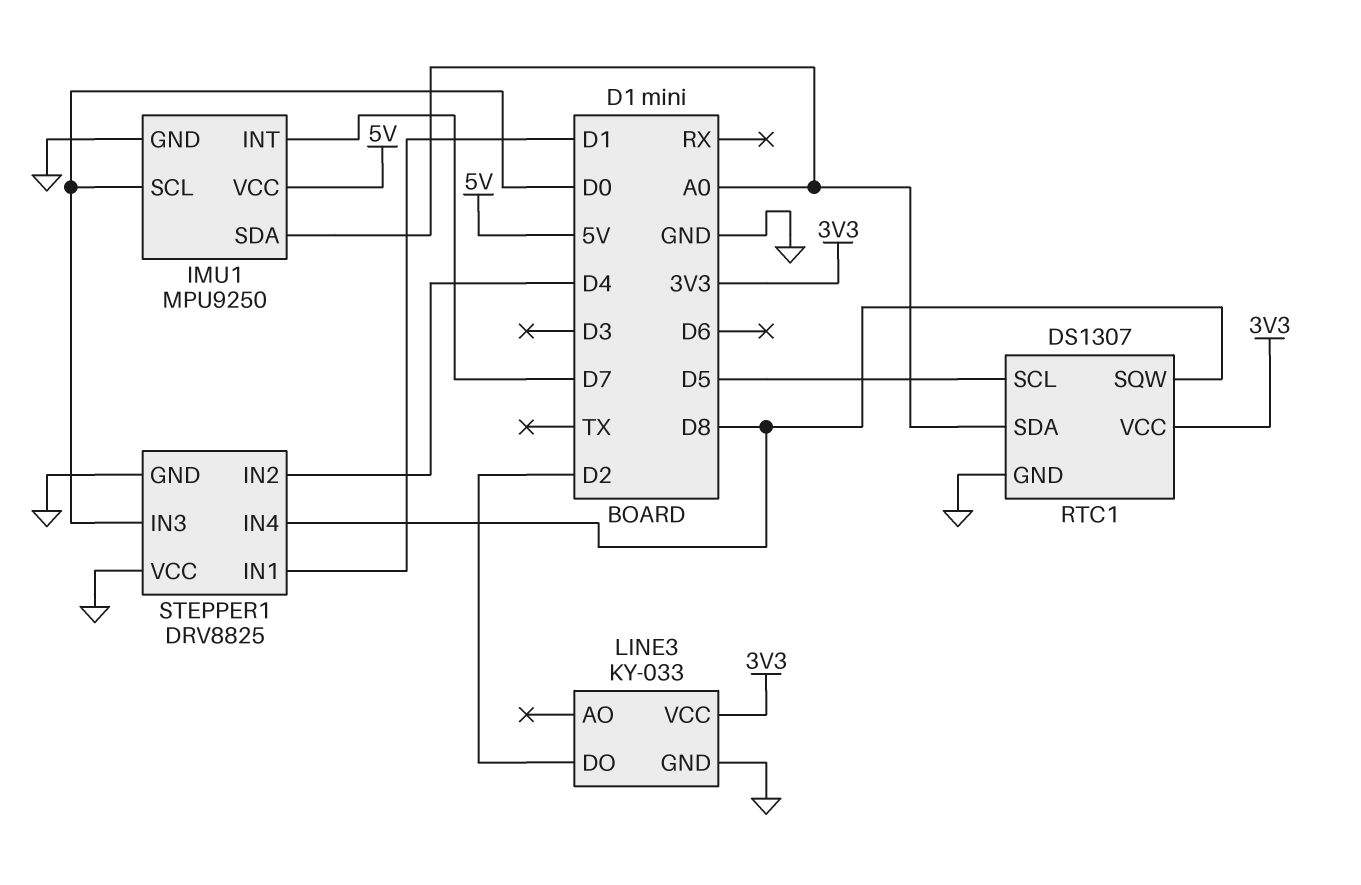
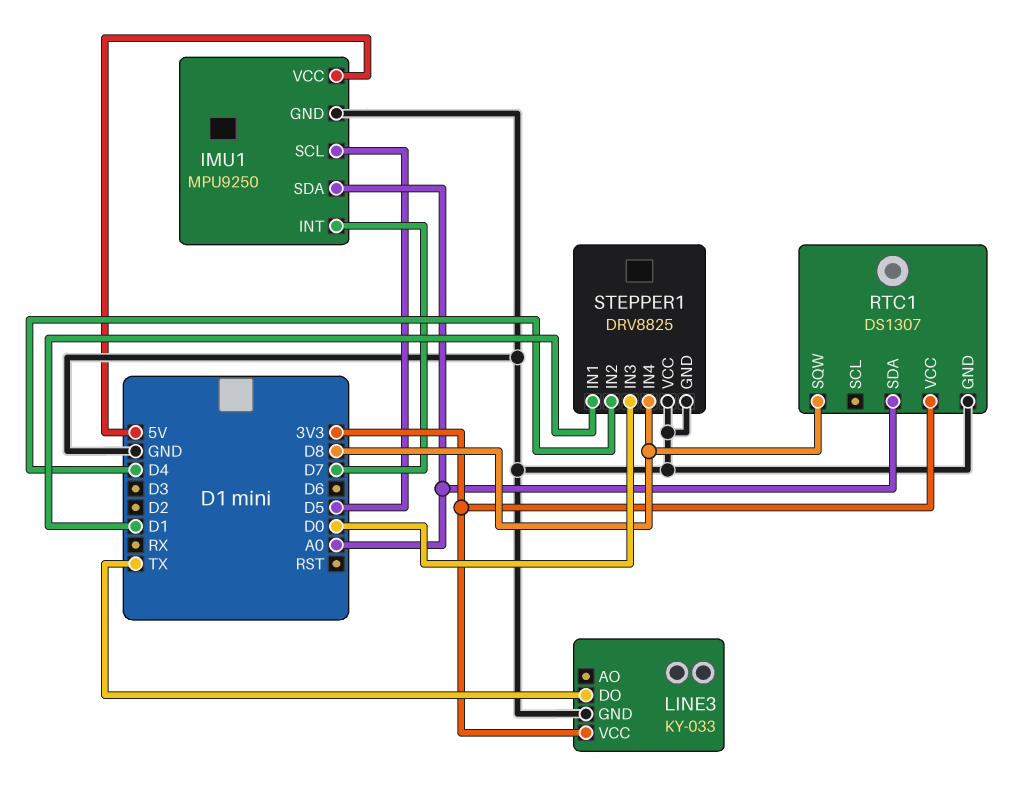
IMU1 pin SCL: D0 -> D5
LINE3 pin DO: D2 -> TX
RTC1 pin SCL: D5 -> none

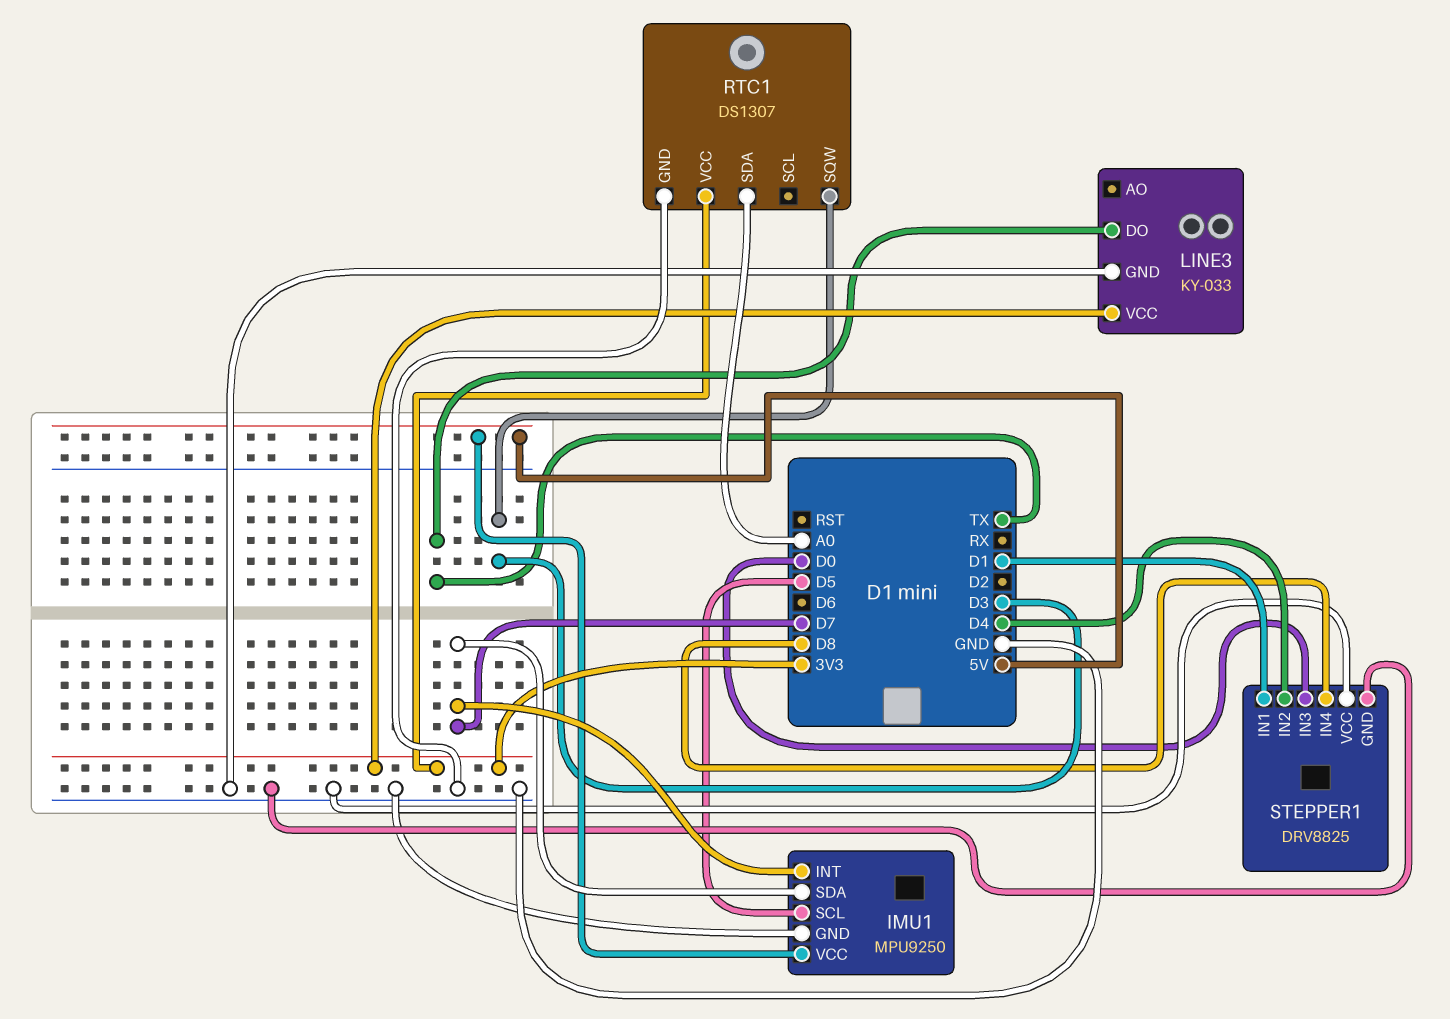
IMU1 pin SDA: A0 -> D7
RTC1 pin SQW: D8 -> D3

